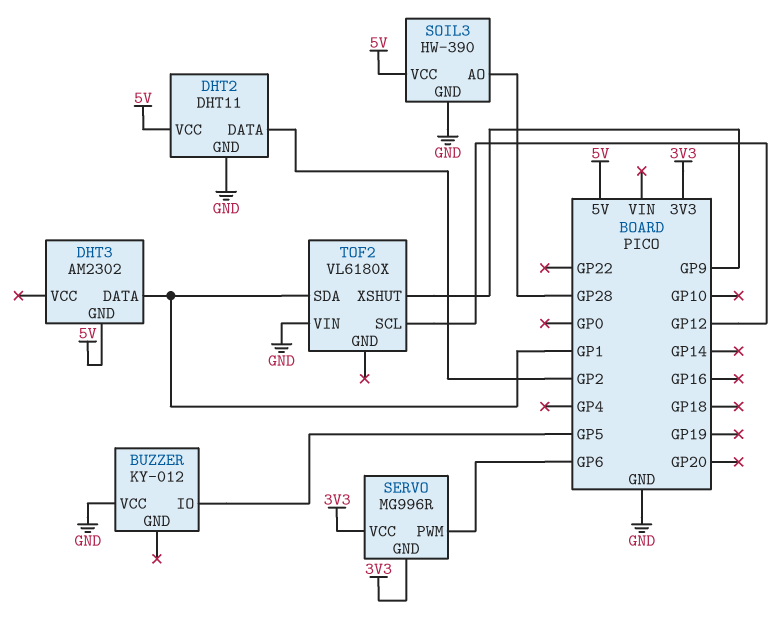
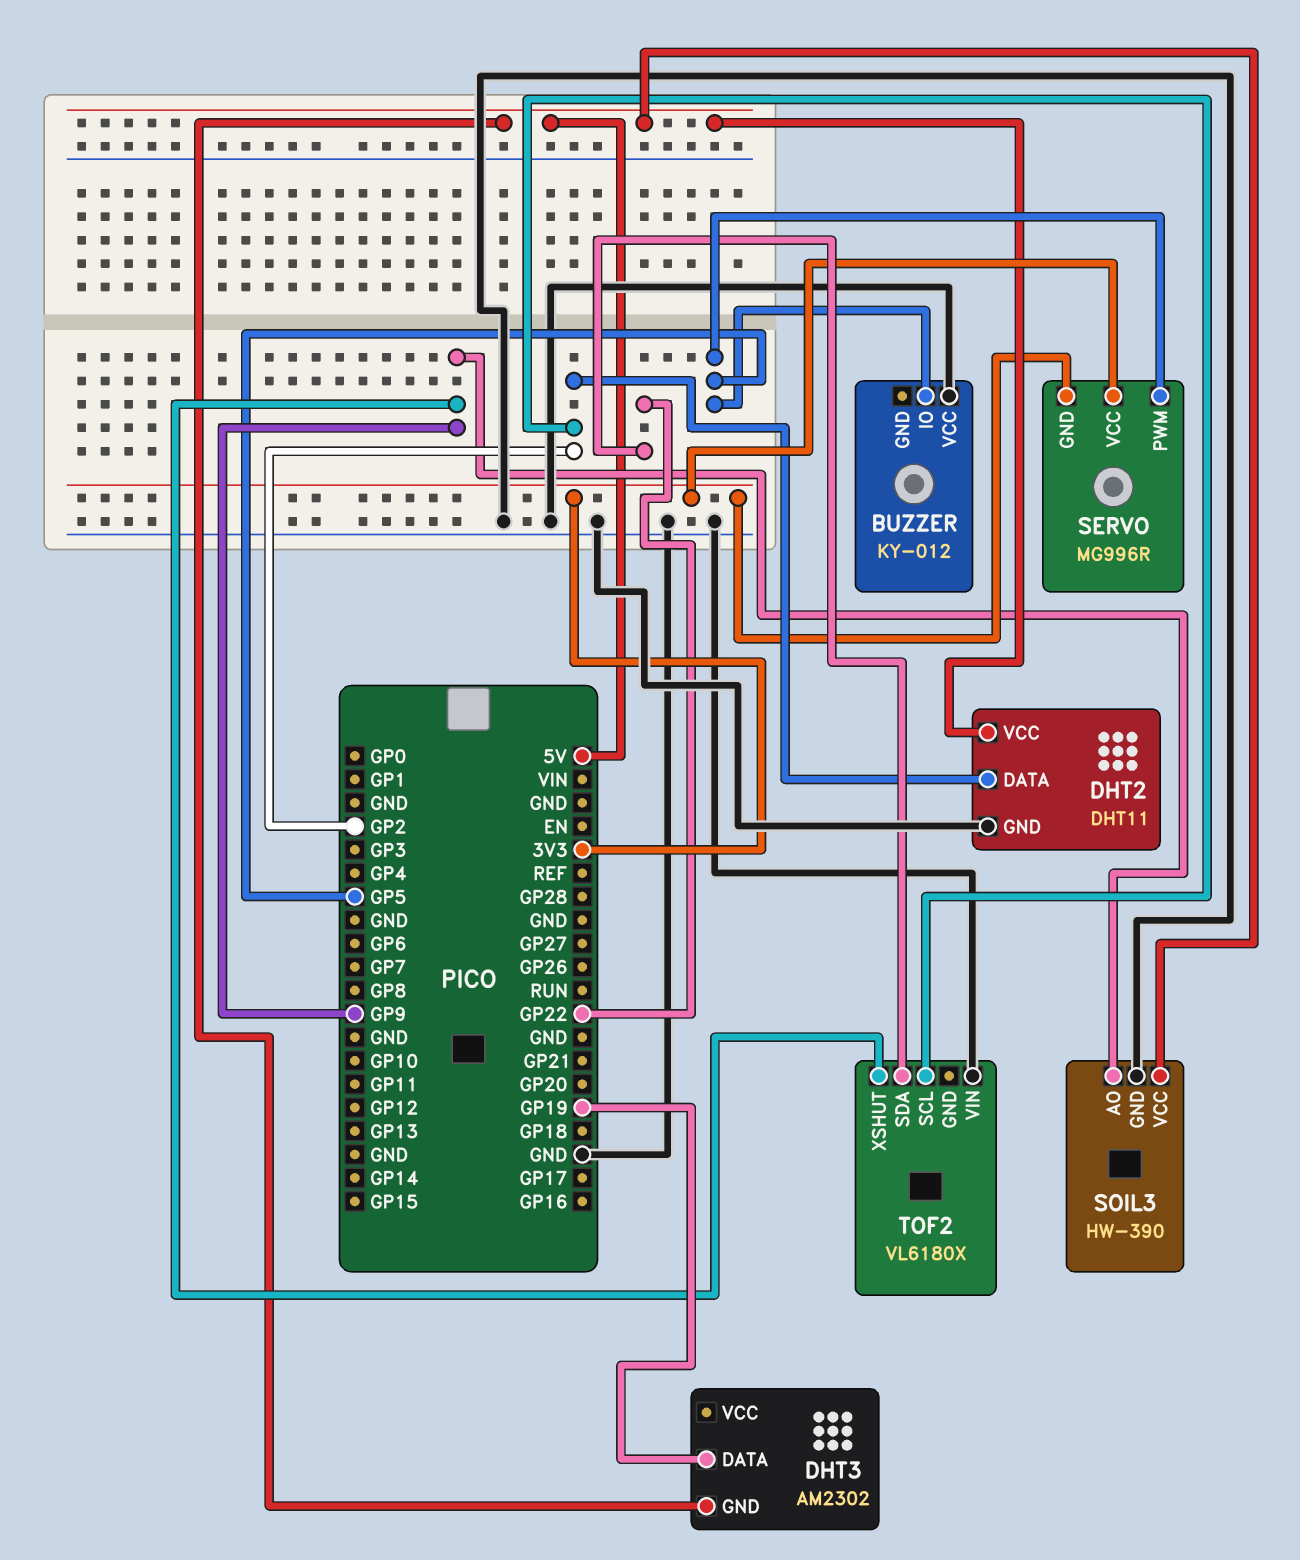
DHT3 pin DATA: GP1 -> GP19
SERVO pin PWM: GP6 -> GP5
SOIL3 pin AO: GP28 -> GP9
TOF2 pin SCL: GP12 -> GP2
TOF2 pin SDA: GP1 -> GP22

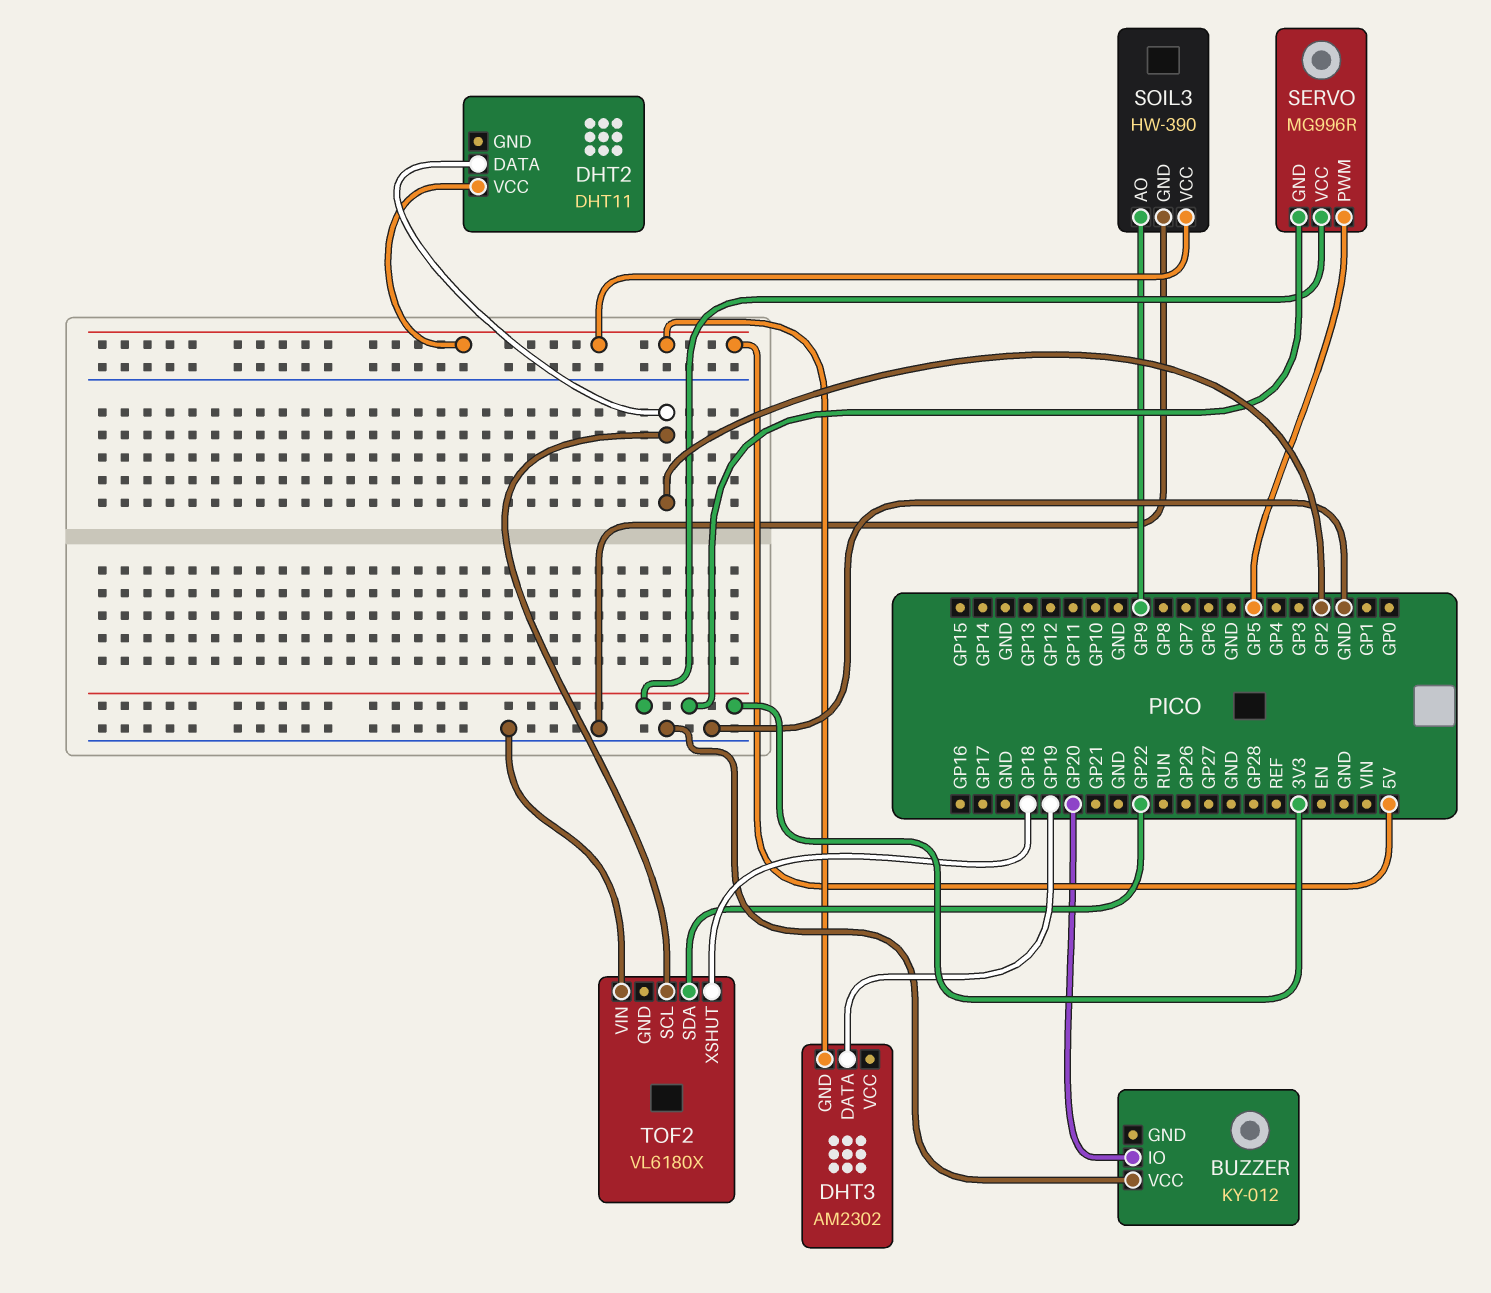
BUZZER pin IO: GP5 -> GP20
DHT2 pin GND: GND -> none
TOF2 pin XSHUT: GP9 -> GP18

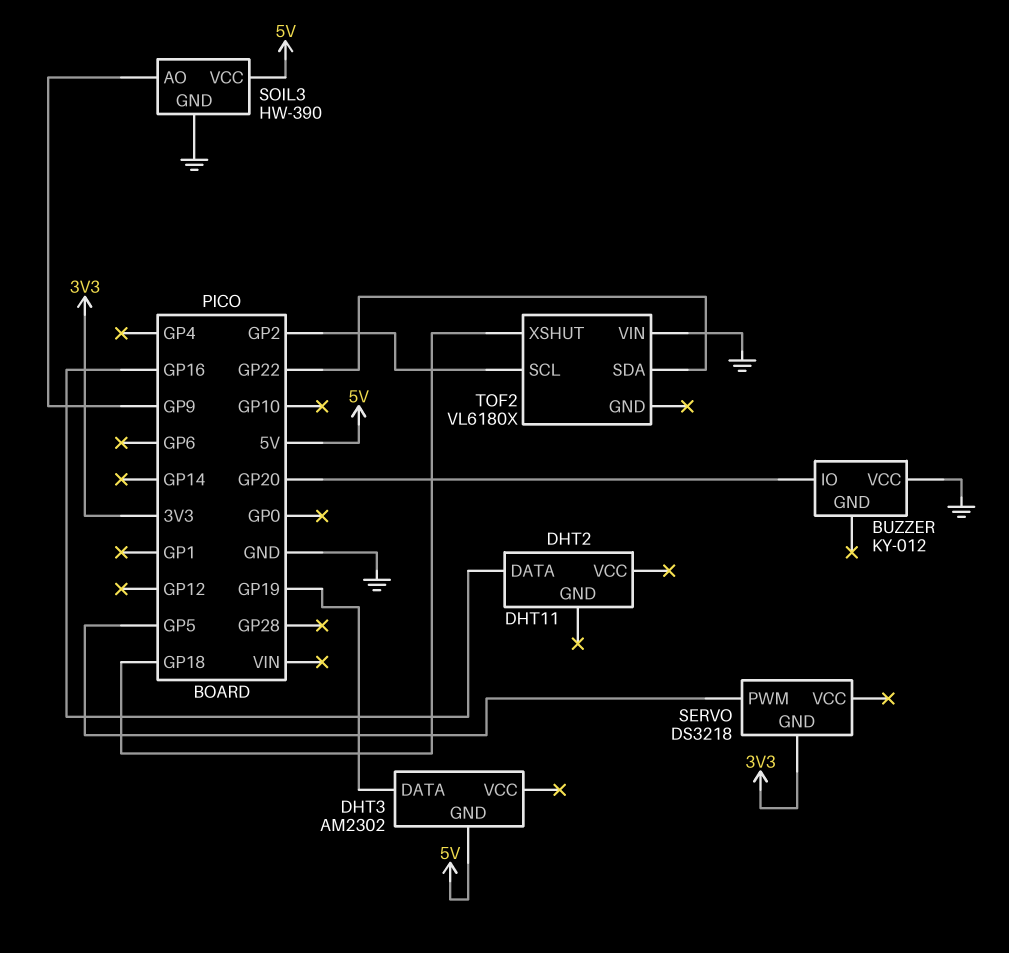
DHT2 pin DATA: GP2 -> GP16
DHT2 pin VCC: 5V -> none
SERVO: MG996R -> DS3218
SERVO pin VCC: 3V3 -> none

